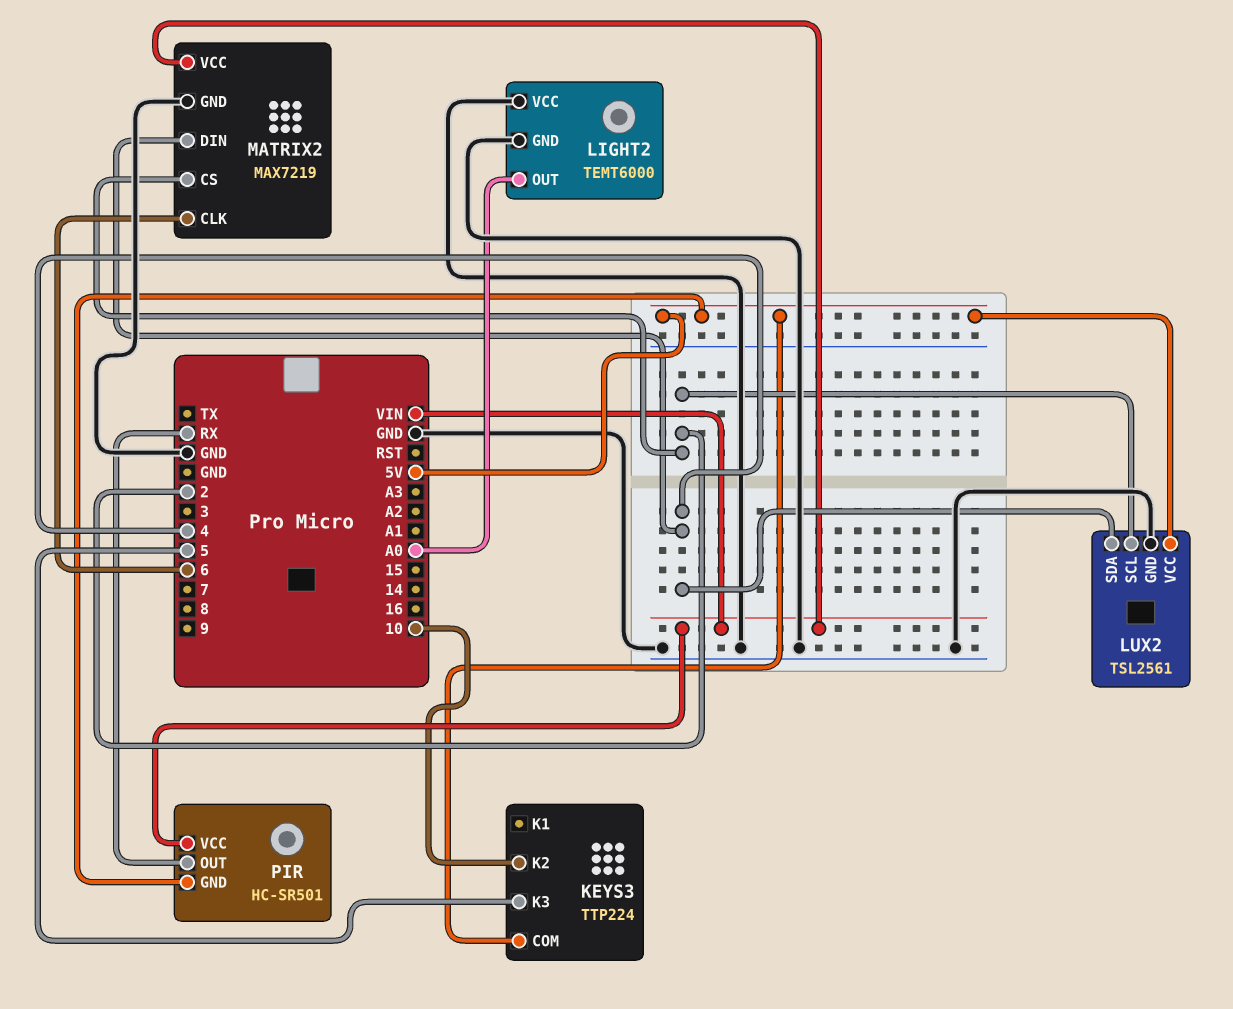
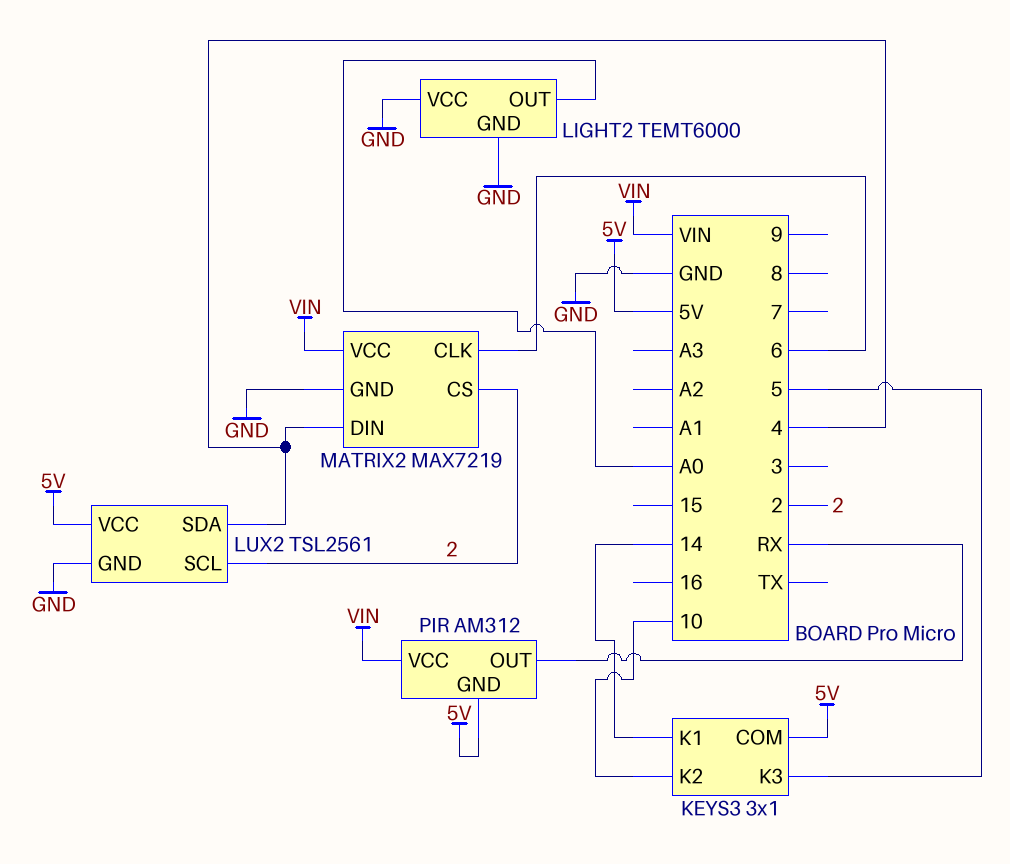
KEYS3: TTP224 -> 3x1
KEYS3 pin K1: none -> 14
PIR: HC-SR501 -> AM312

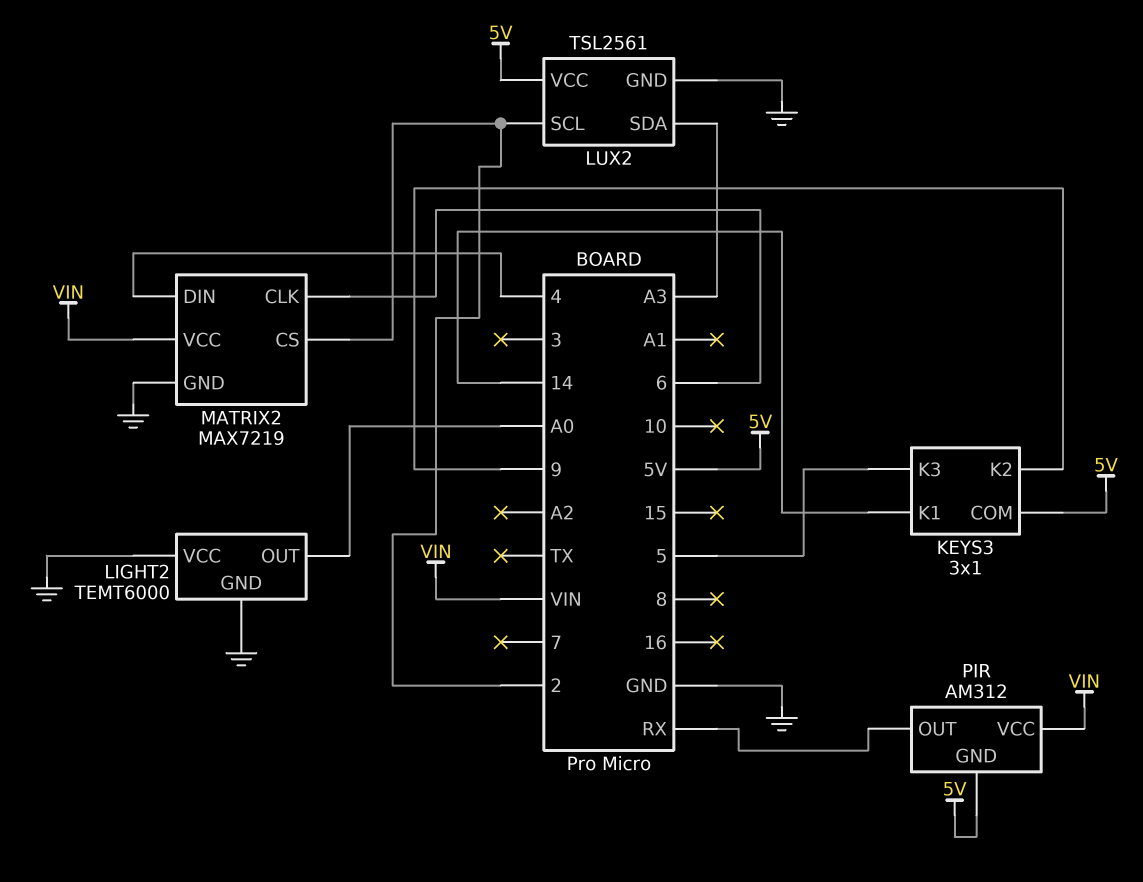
KEYS3 pin K2: 10 -> 9
LUX2 pin SDA: 4 -> A3

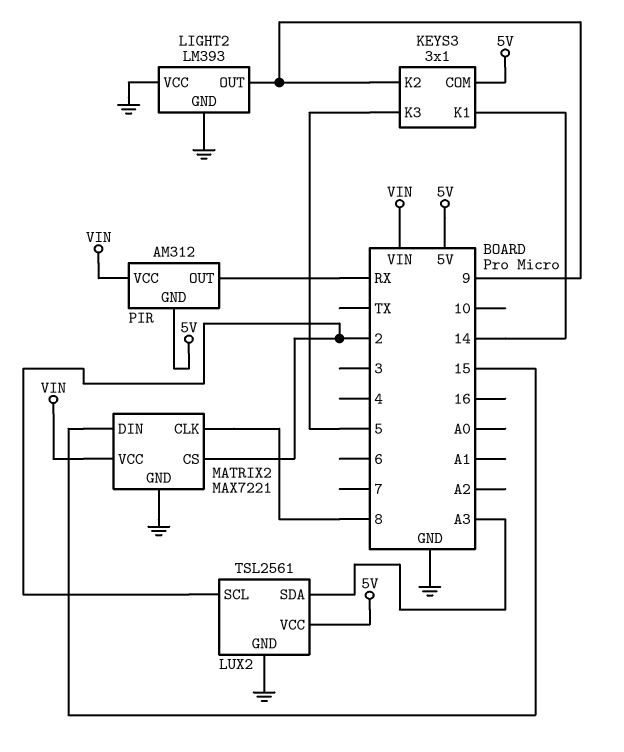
LIGHT2: TEMT6000 -> LM393
LIGHT2 pin OUT: A0 -> 9
MATRIX2: MAX7219 -> MAX7221
MATRIX2 pin CLK: 6 -> 8
MATRIX2 pin DIN: 4 -> 15

